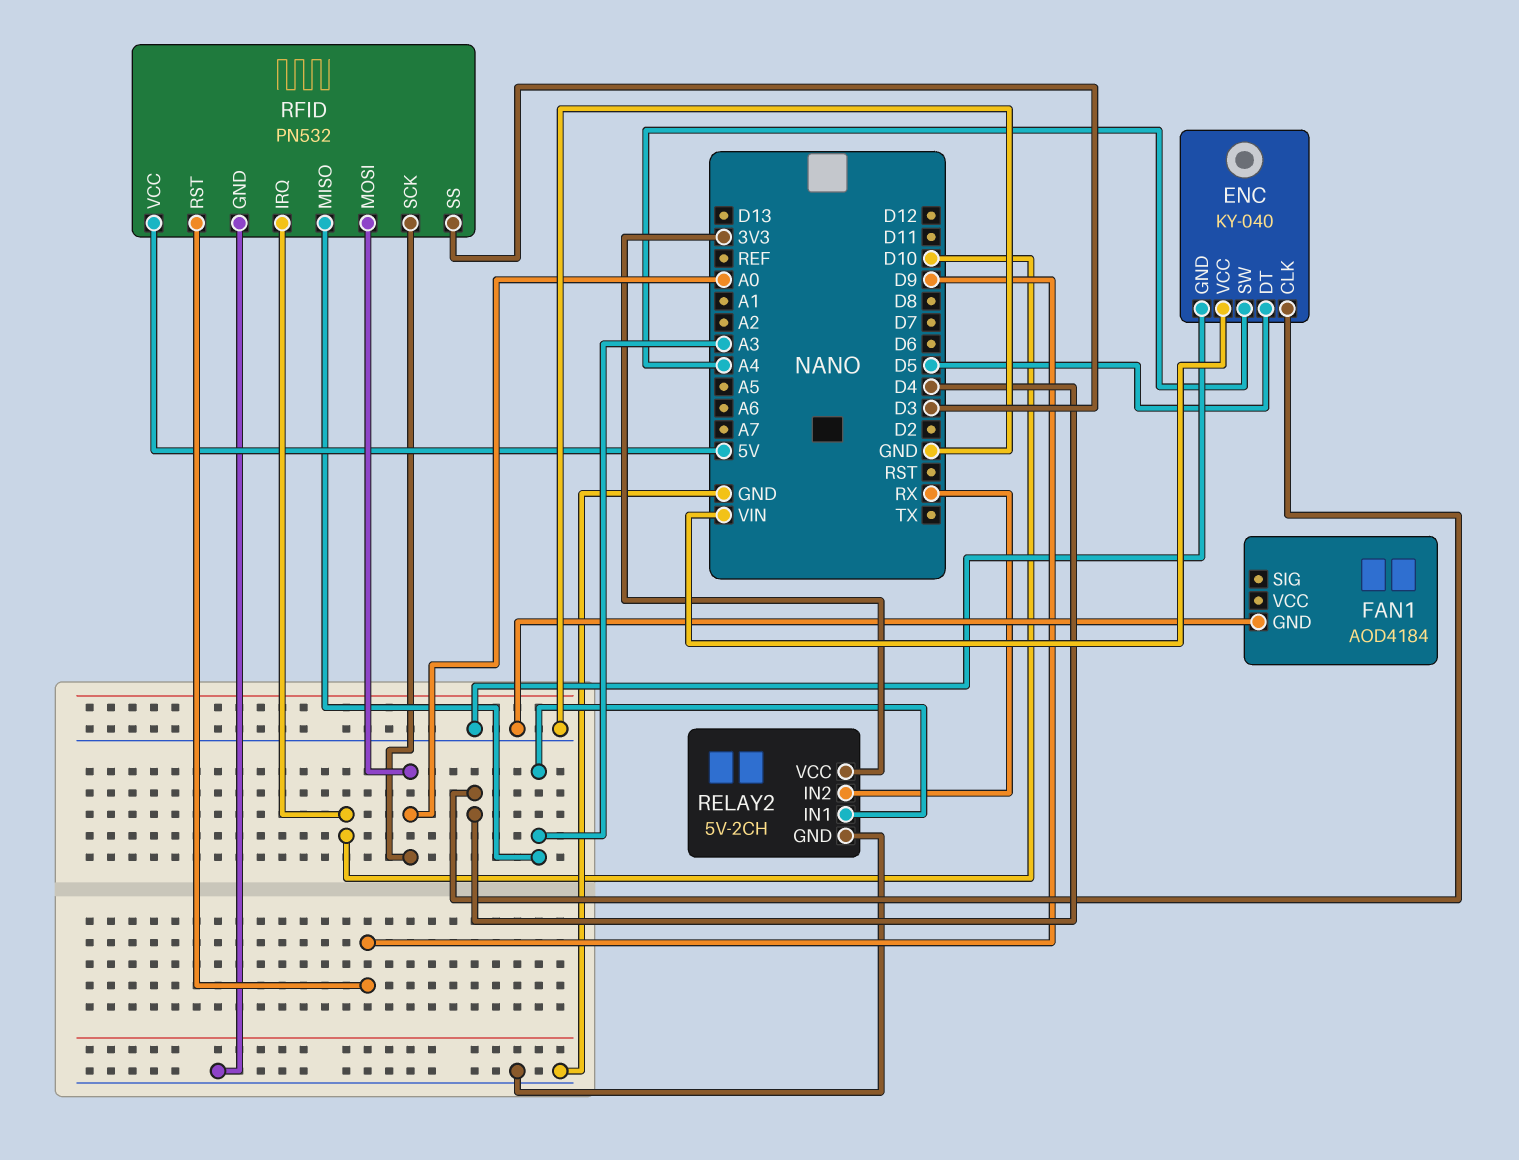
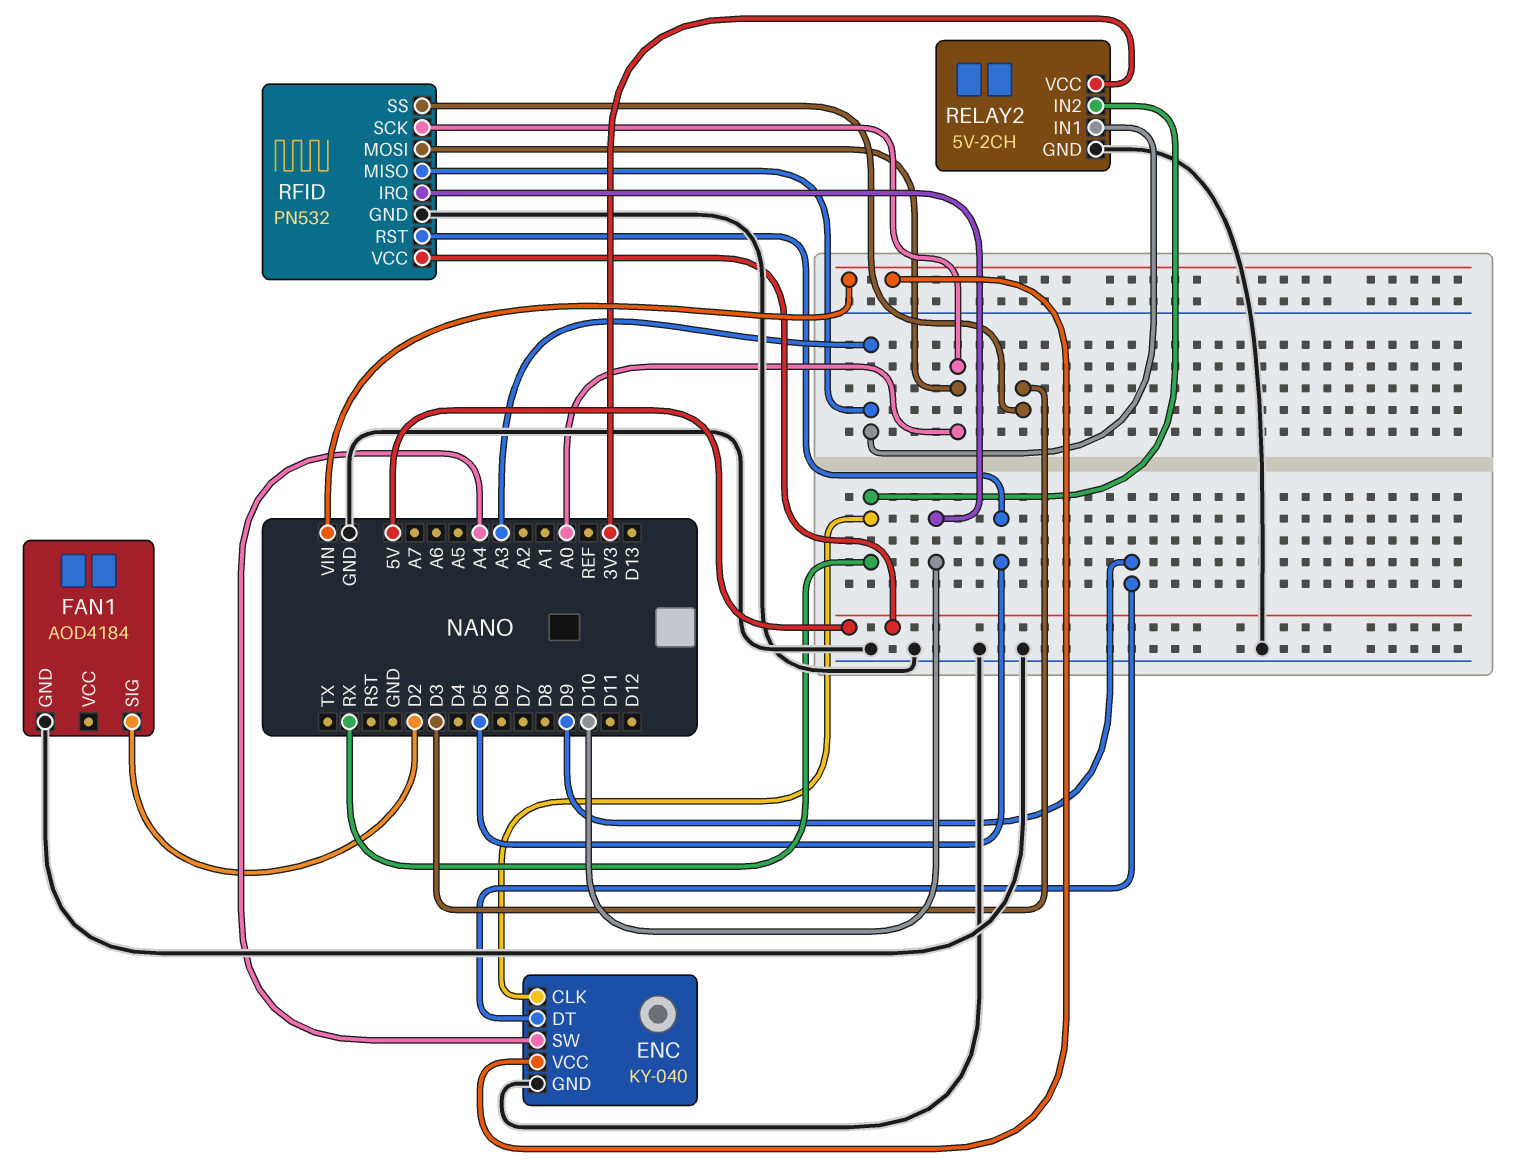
ENC pin CLK: D4 -> RX
ENC pin DT: D5 -> D9
FAN1 pin SIG: none -> D2
RFID pin RST: D9 -> D5

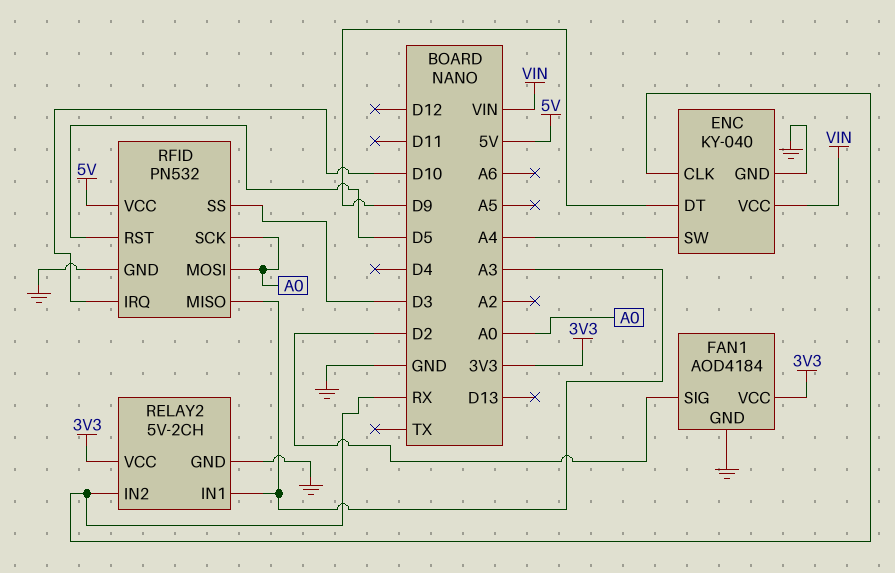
FAN1 pin VCC: none -> 3V3

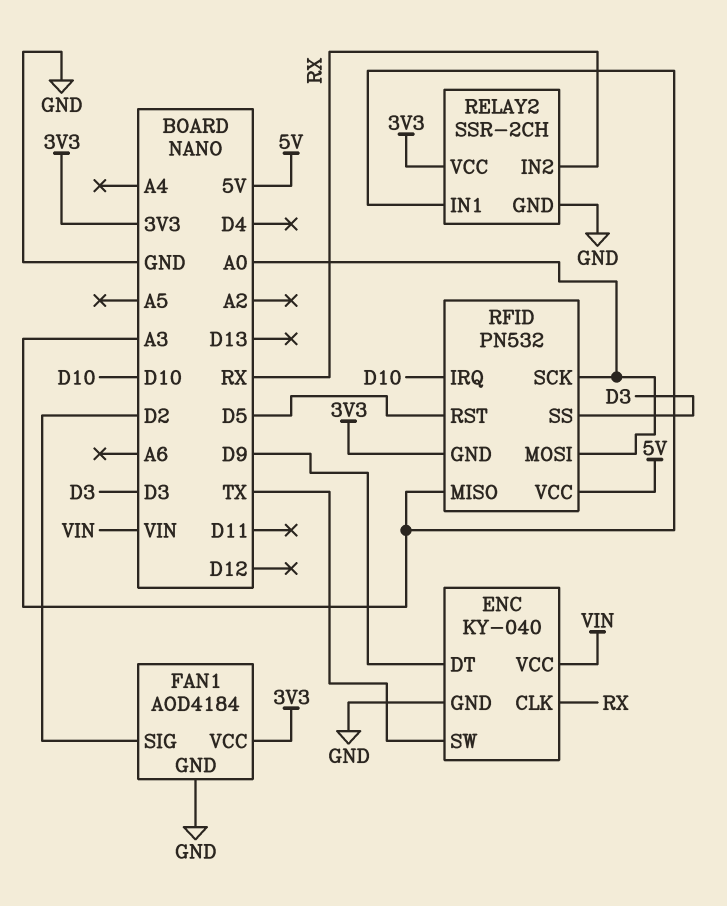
ENC pin SW: A4 -> TX
RELAY2: 5V-2CH -> SSR-2CH
RFID pin GND: GND -> 3V3

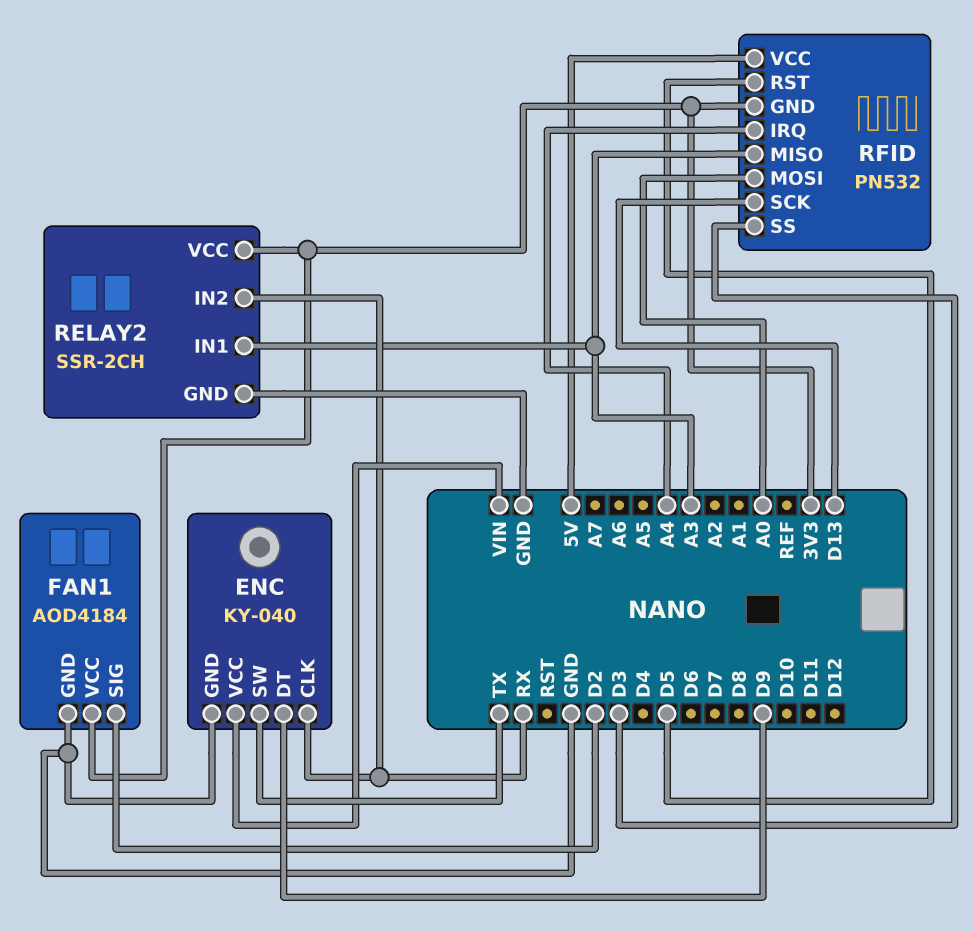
RFID pin IRQ: D10 -> A4
RFID pin SCK: A0 -> D13

